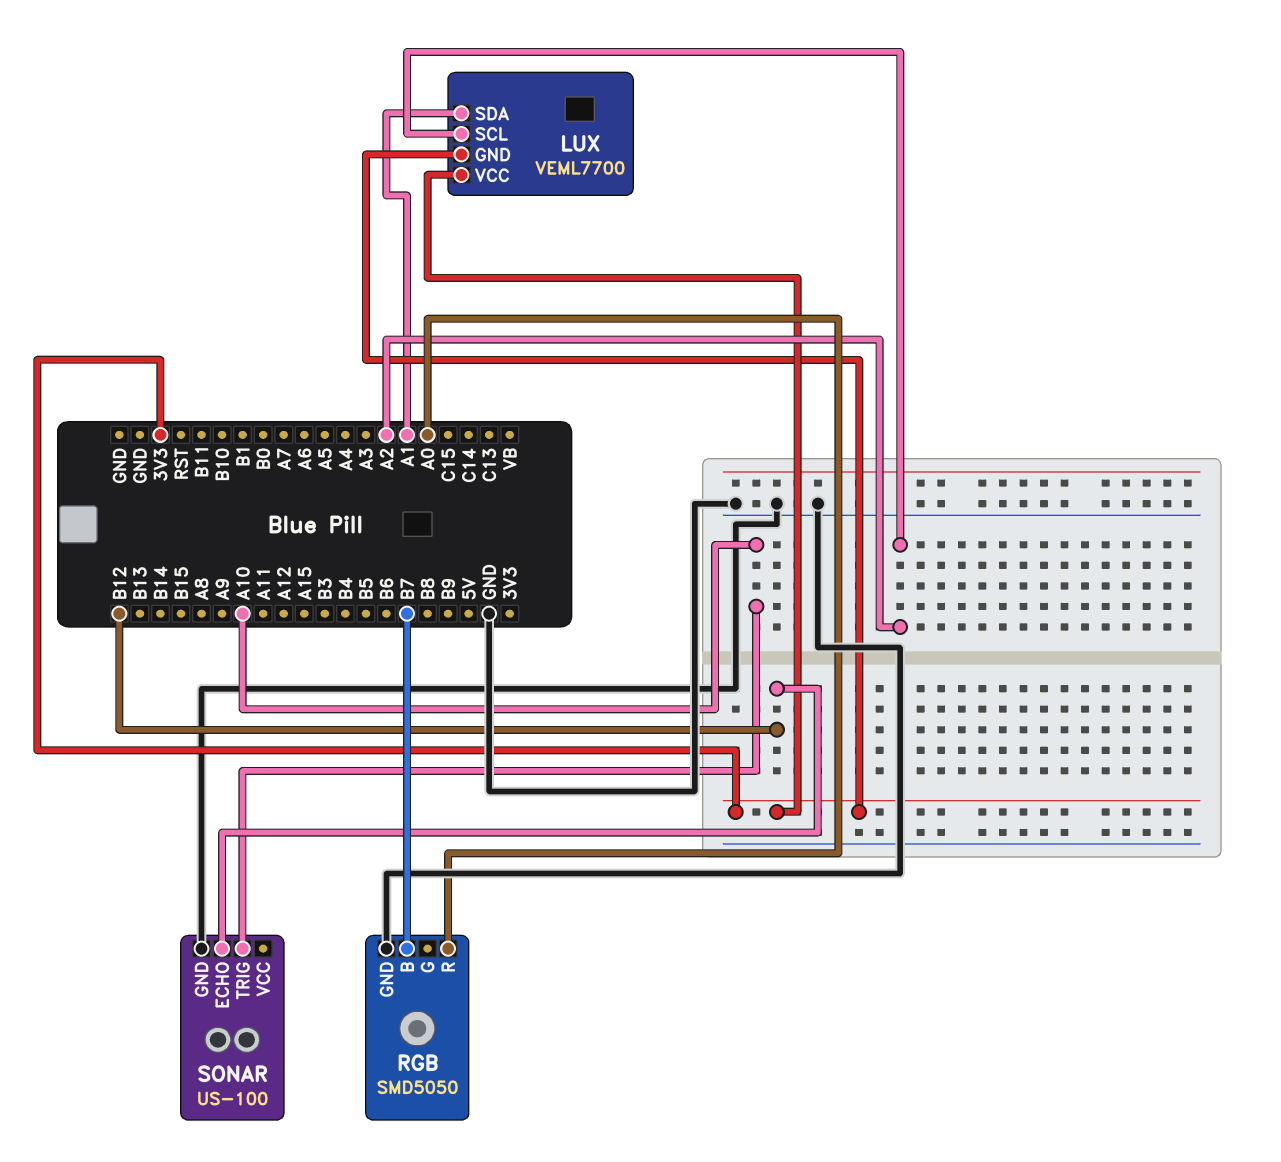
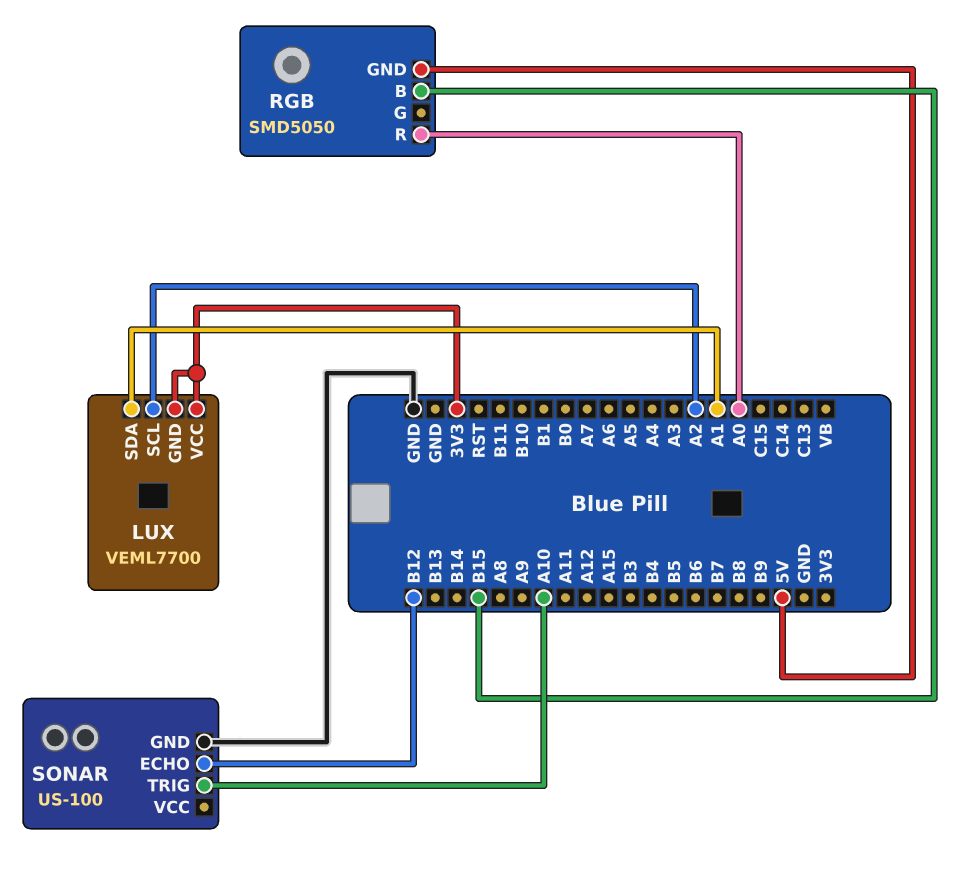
RGB pin B: B7 -> B15
RGB pin GND: GND -> 5V

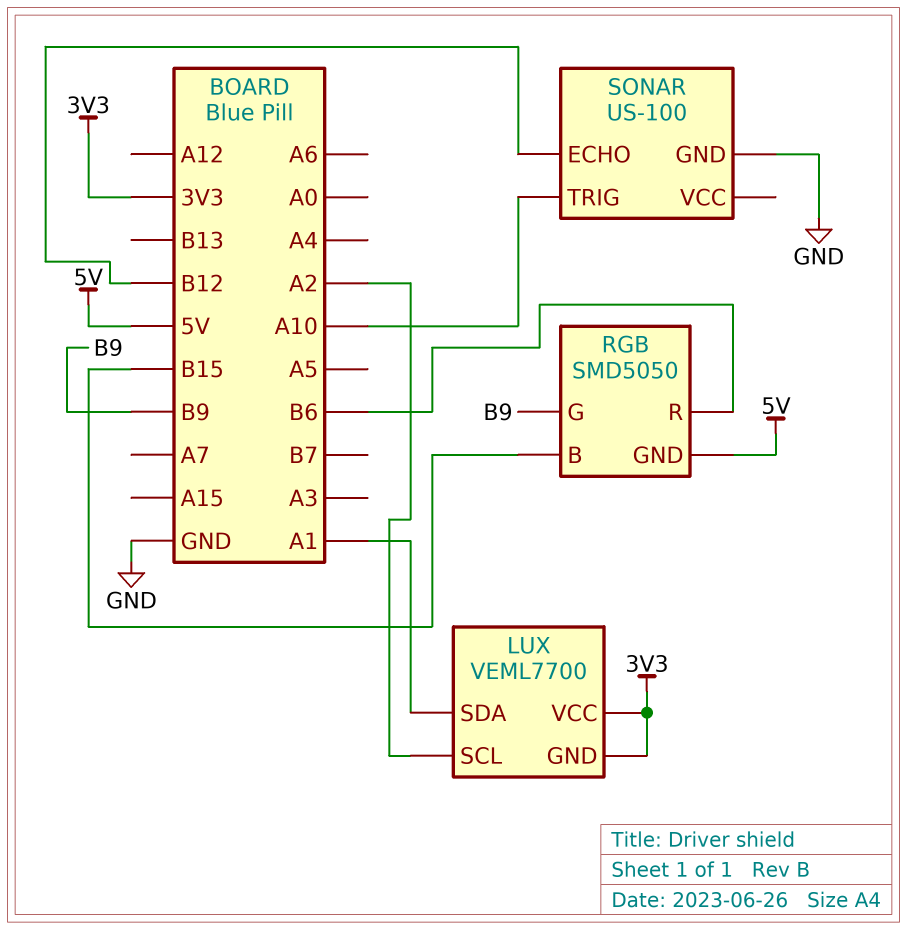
RGB pin G: none -> B9
RGB pin R: A0 -> B6

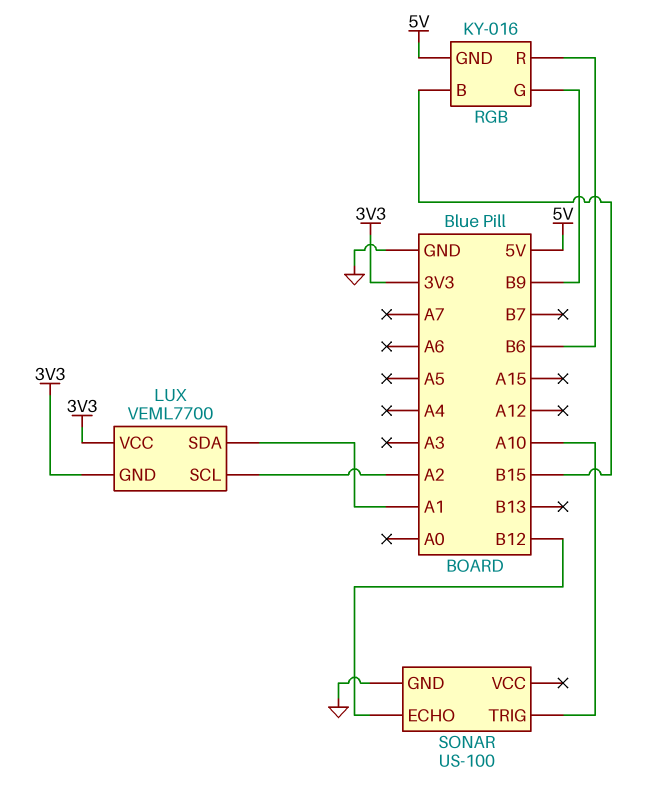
RGB: SMD5050 -> KY-016

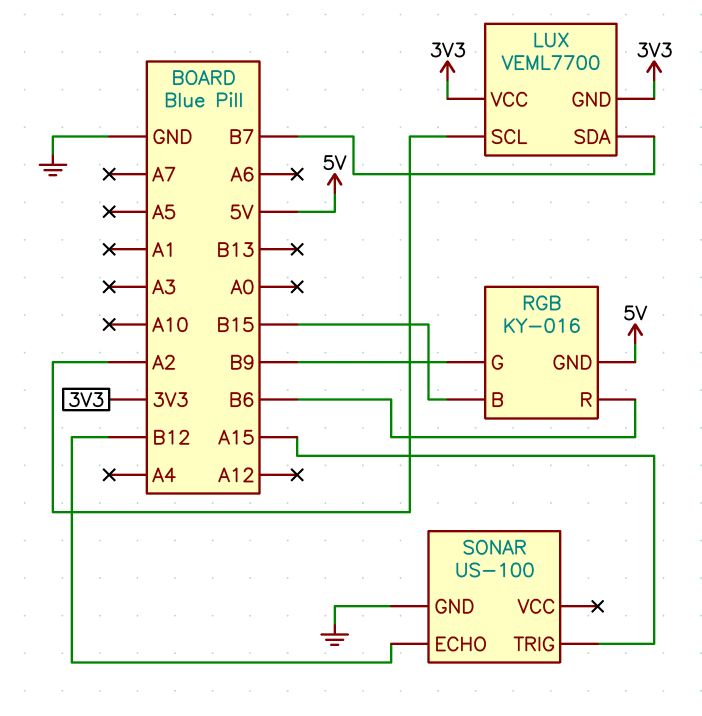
LUX pin SDA: A1 -> B7
SONAR pin TRIG: A10 -> A15

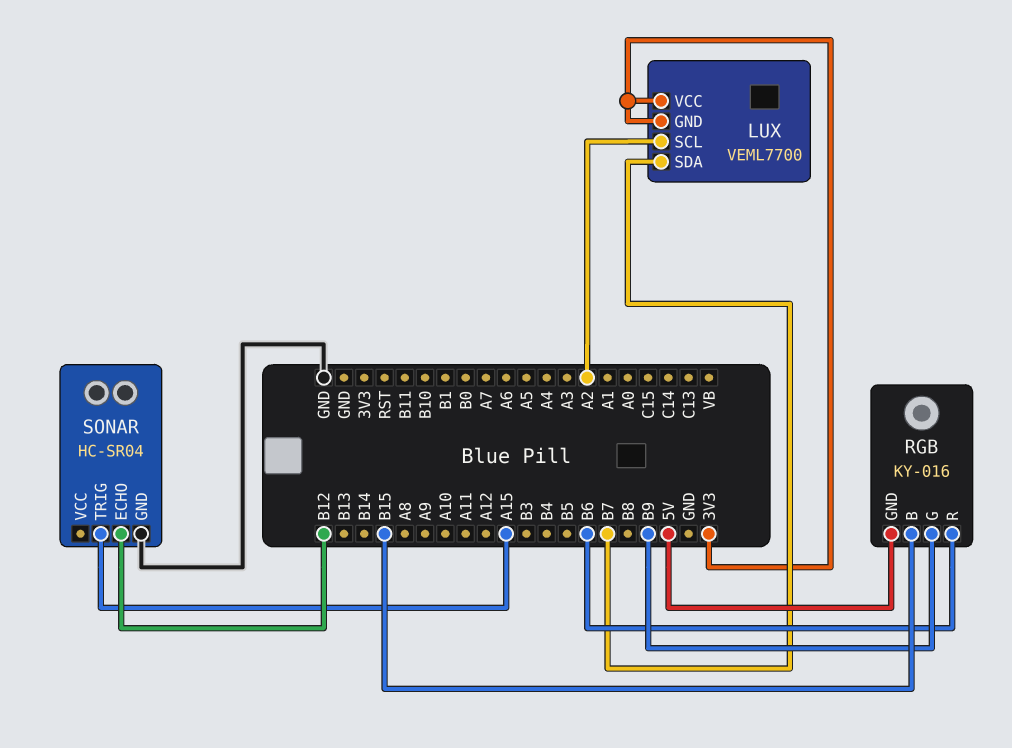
SONAR: US-100 -> HC-SR04

